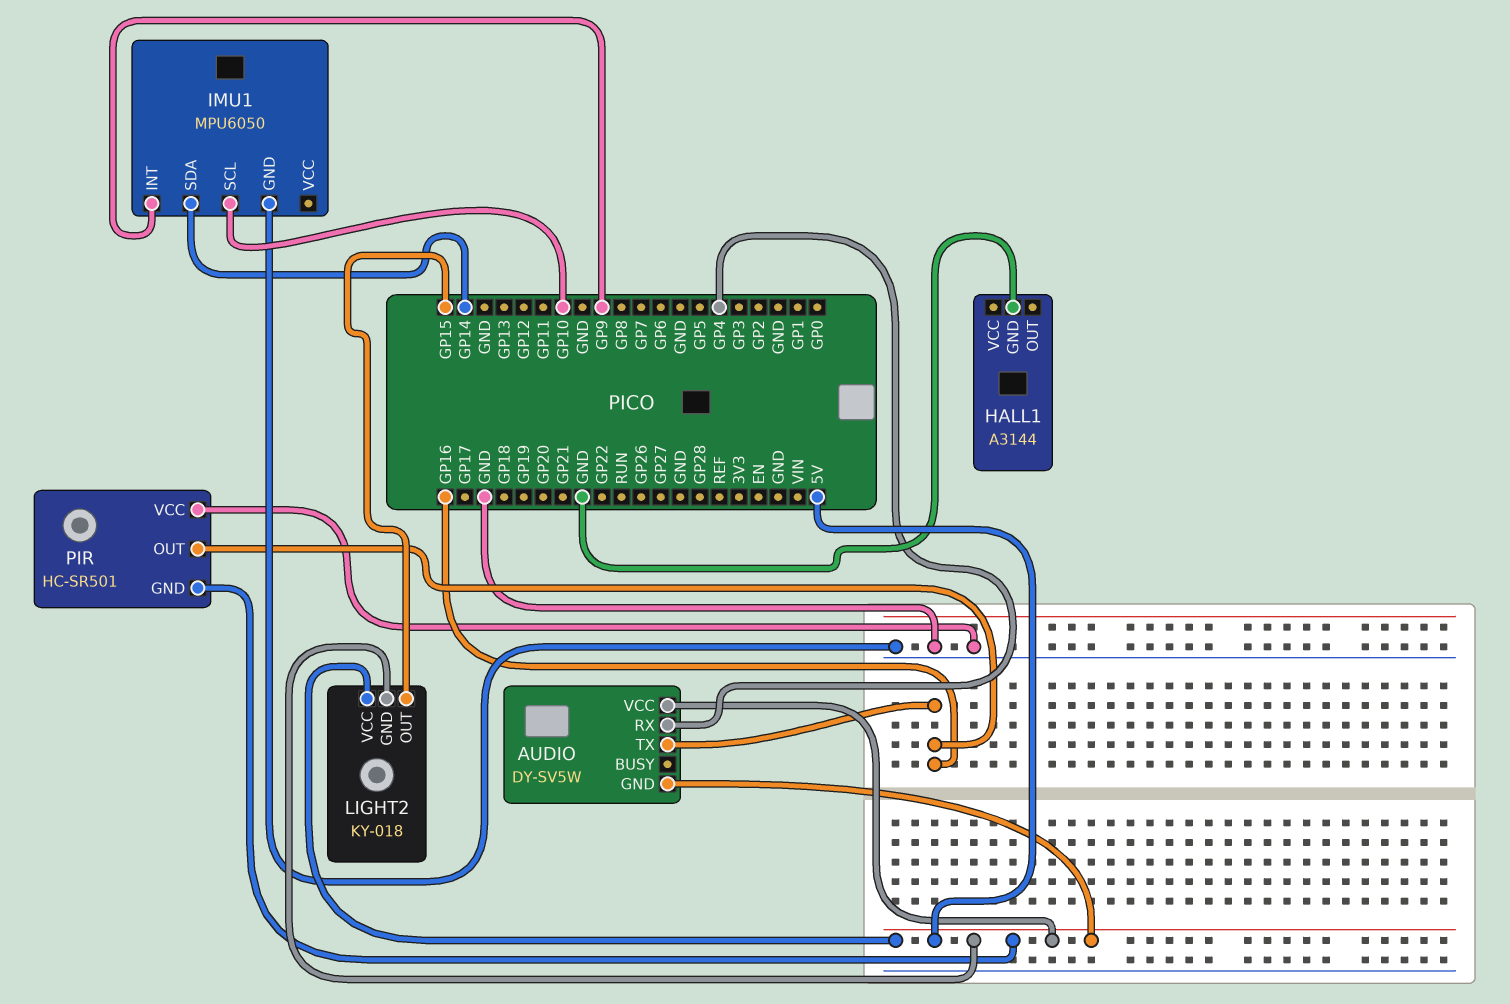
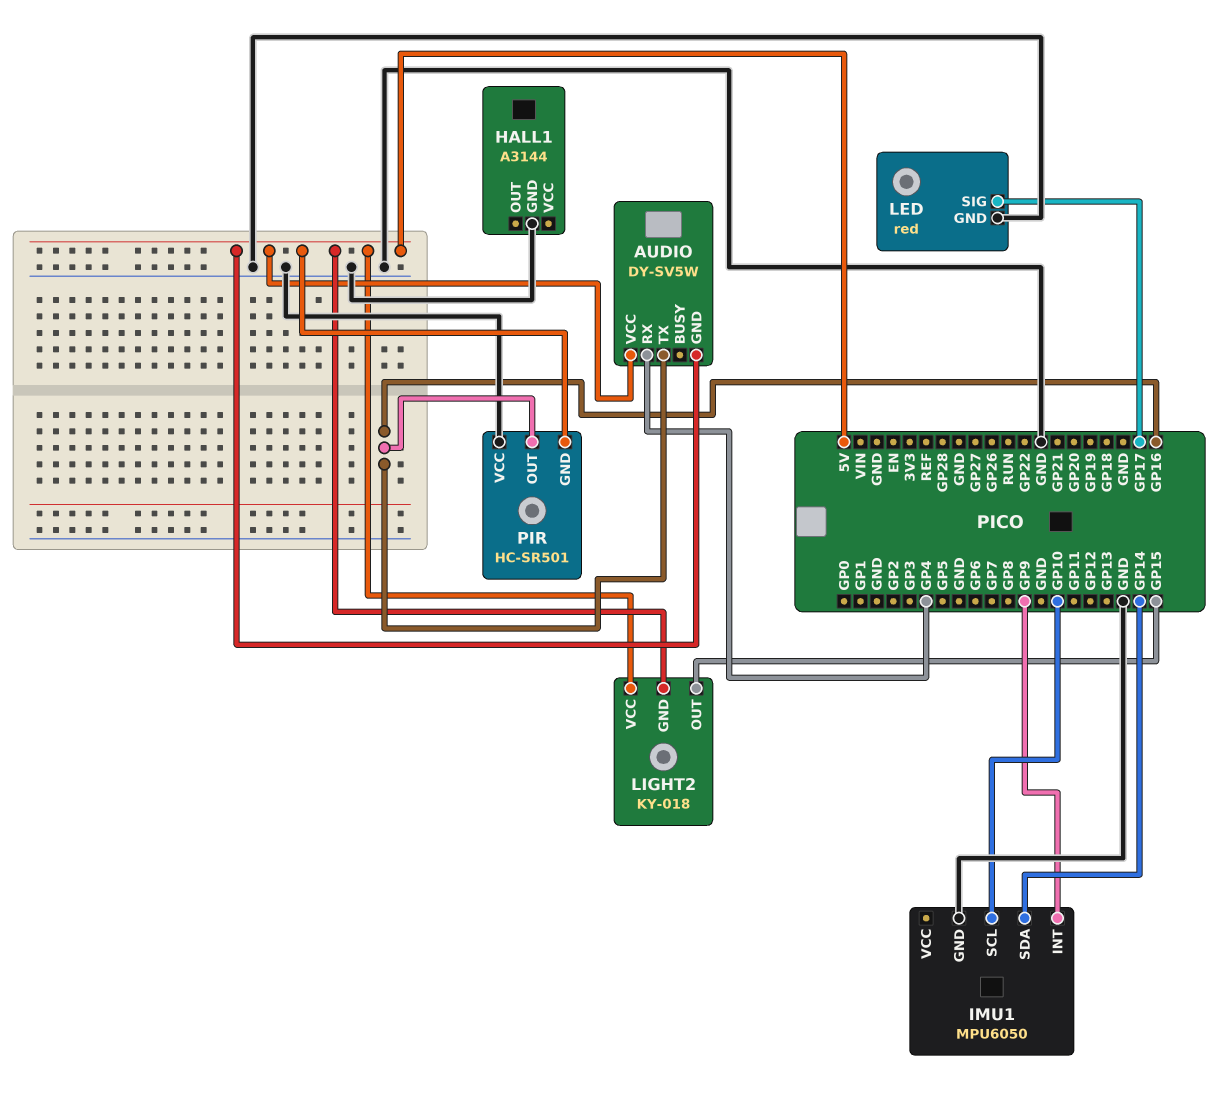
LED: none -> red
LED pin GND: none -> GND
LED pin SIG: none -> GP17

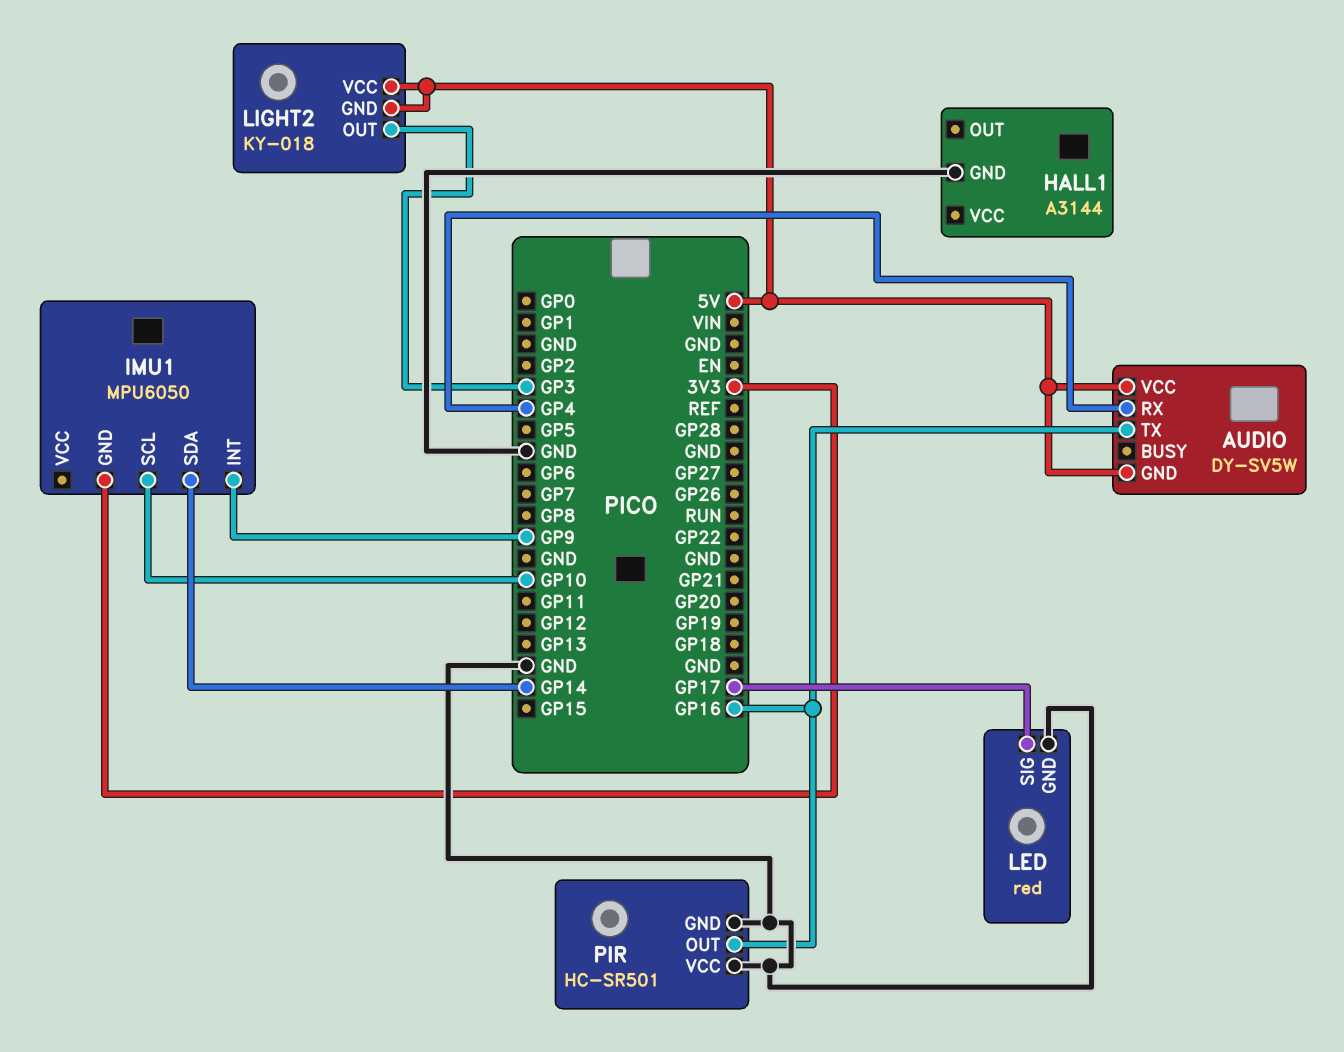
IMU1 pin GND: GND -> 3V3
LIGHT2 pin OUT: GP15 -> GP3
PIR pin GND: 5V -> GND

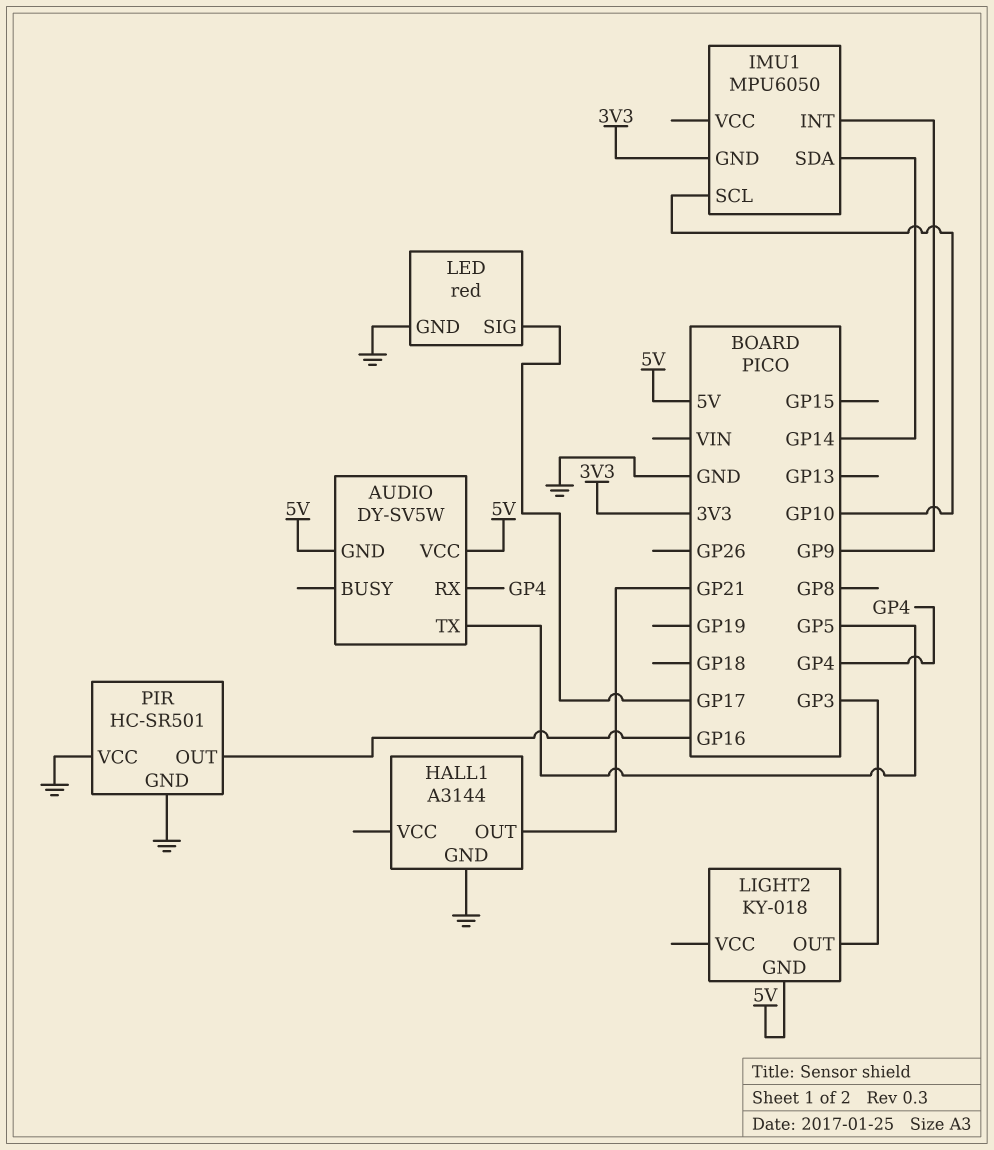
AUDIO pin TX: GP16 -> GP5
HALL1 pin OUT: none -> GP21
LIGHT2 pin VCC: 5V -> none

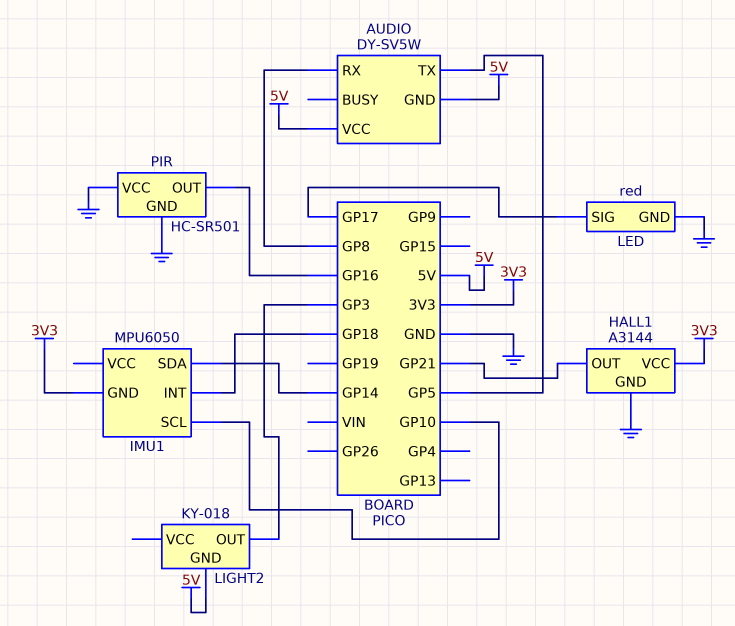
AUDIO pin RX: GP4 -> GP8
HALL1 pin VCC: none -> 3V3
IMU1 pin INT: GP9 -> GP18

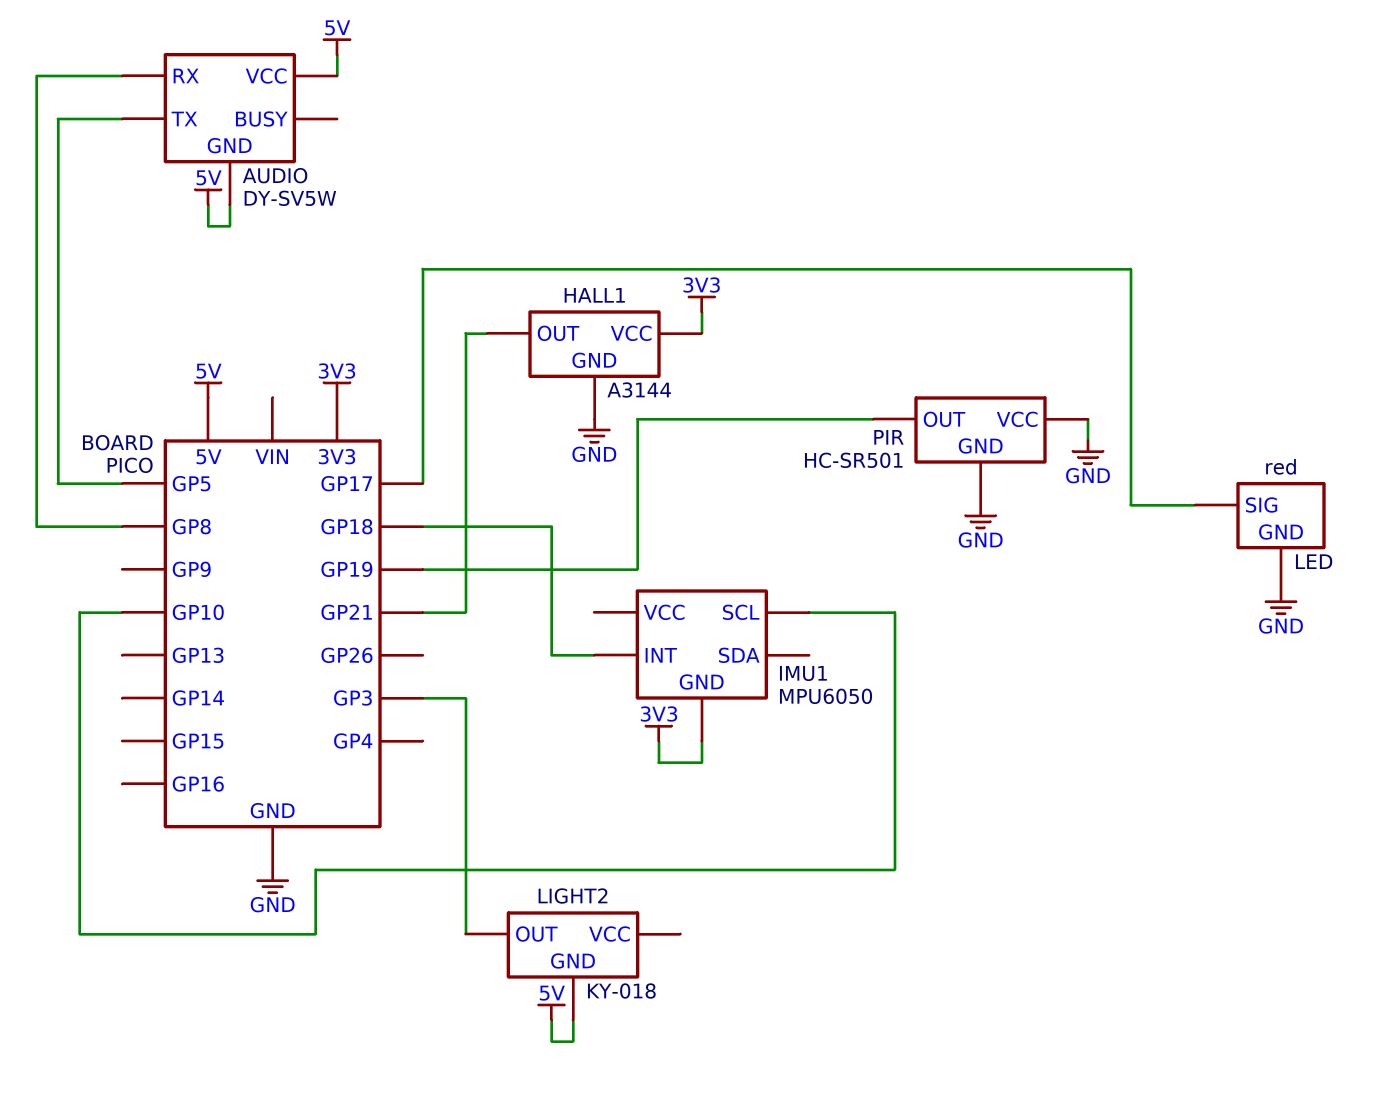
IMU1 pin SDA: GP14 -> none
PIR pin OUT: GP16 -> GP19

